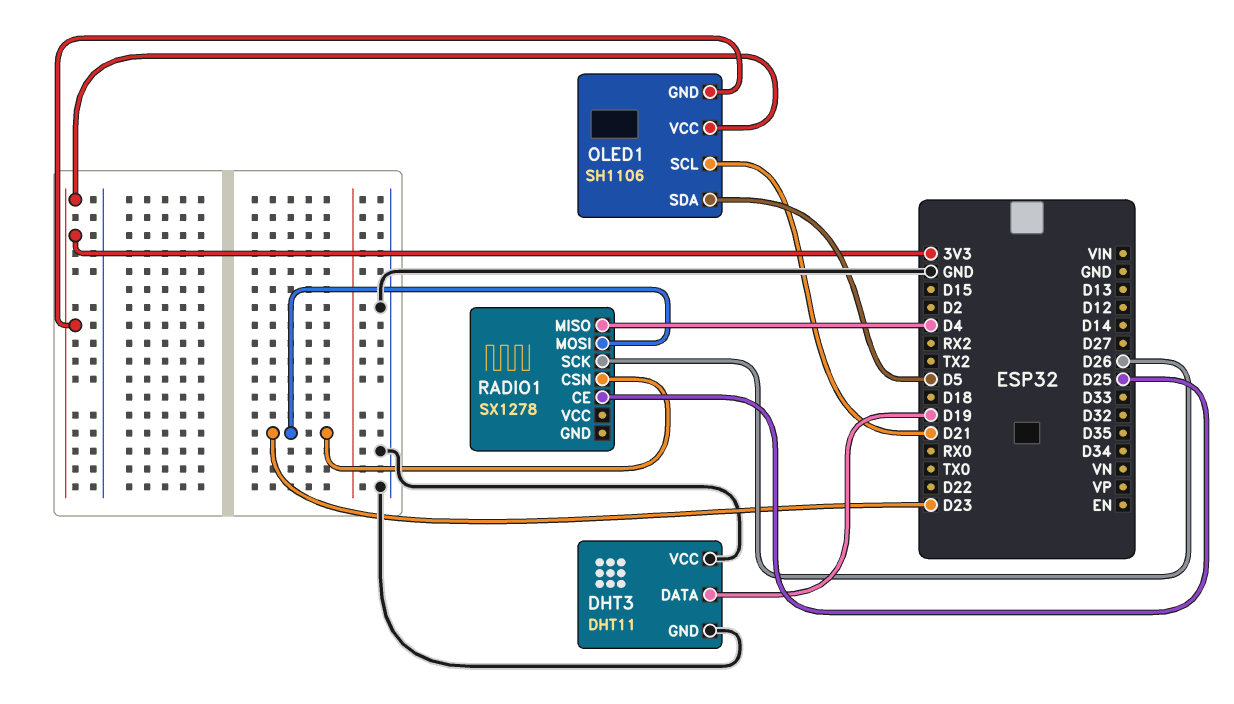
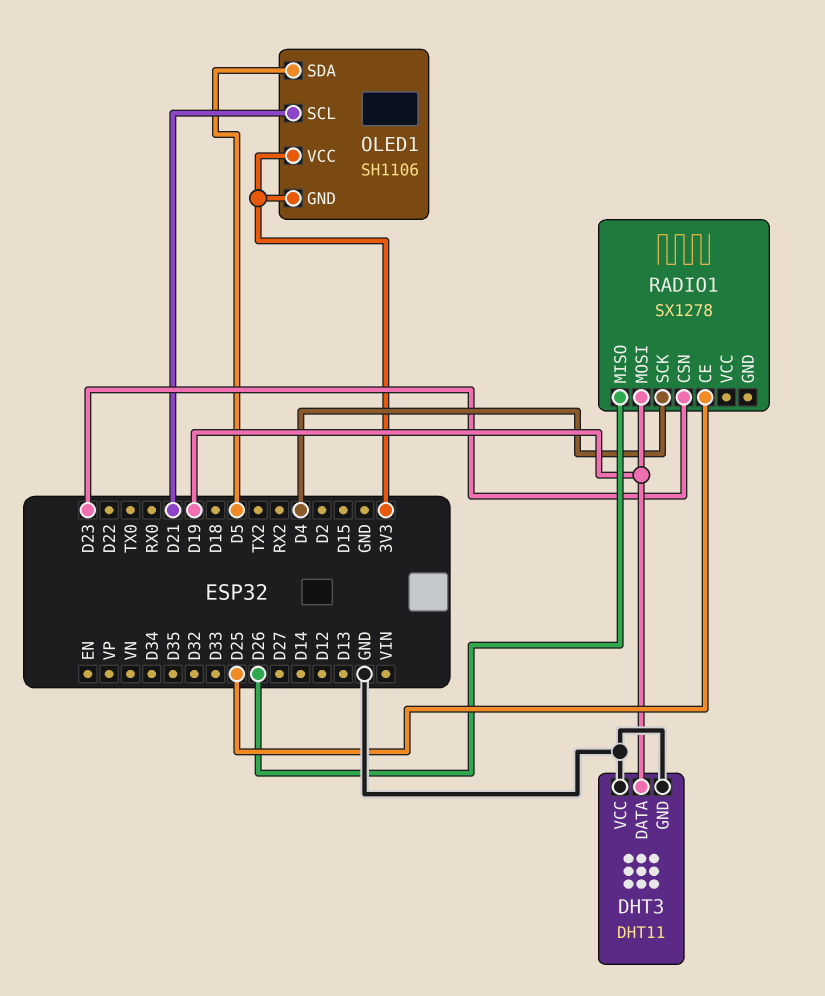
RADIO1 pin MISO: D4 -> D26
RADIO1 pin MOSI: D23 -> D19
RADIO1 pin SCK: D26 -> D4

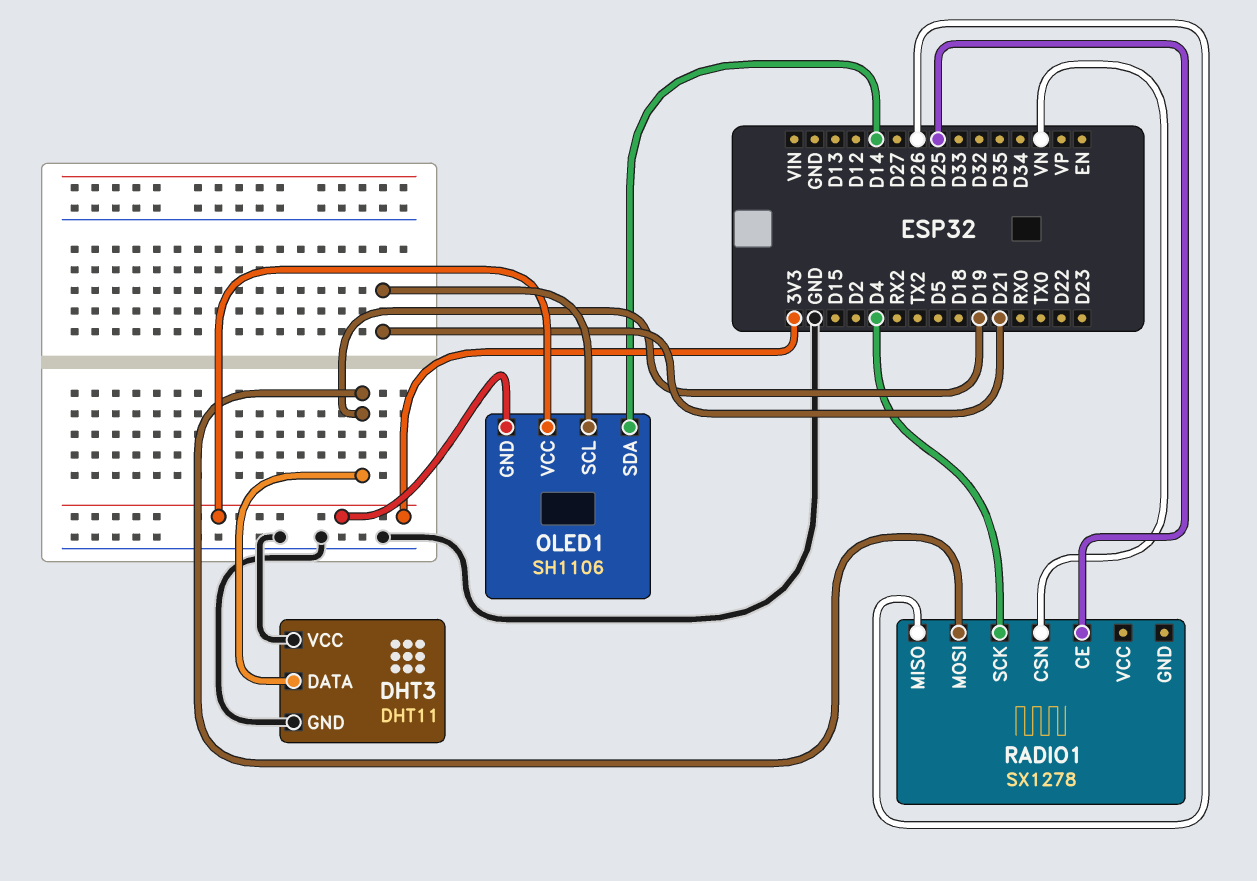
OLED1 pin SDA: D5 -> D14
RADIO1 pin CSN: D23 -> VN

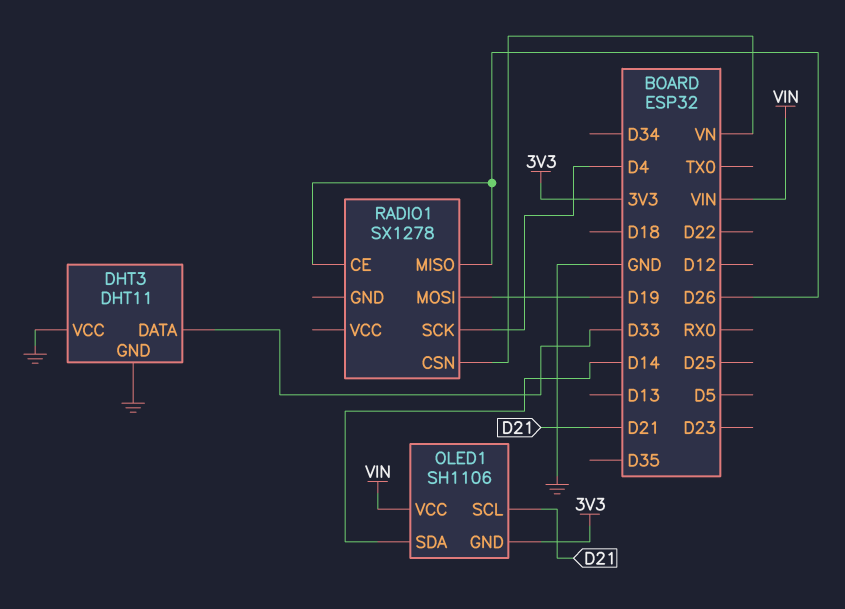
DHT3 pin DATA: D19 -> D33
OLED1 pin VCC: 3V3 -> VIN
RADIO1 pin CE: D25 -> D26

